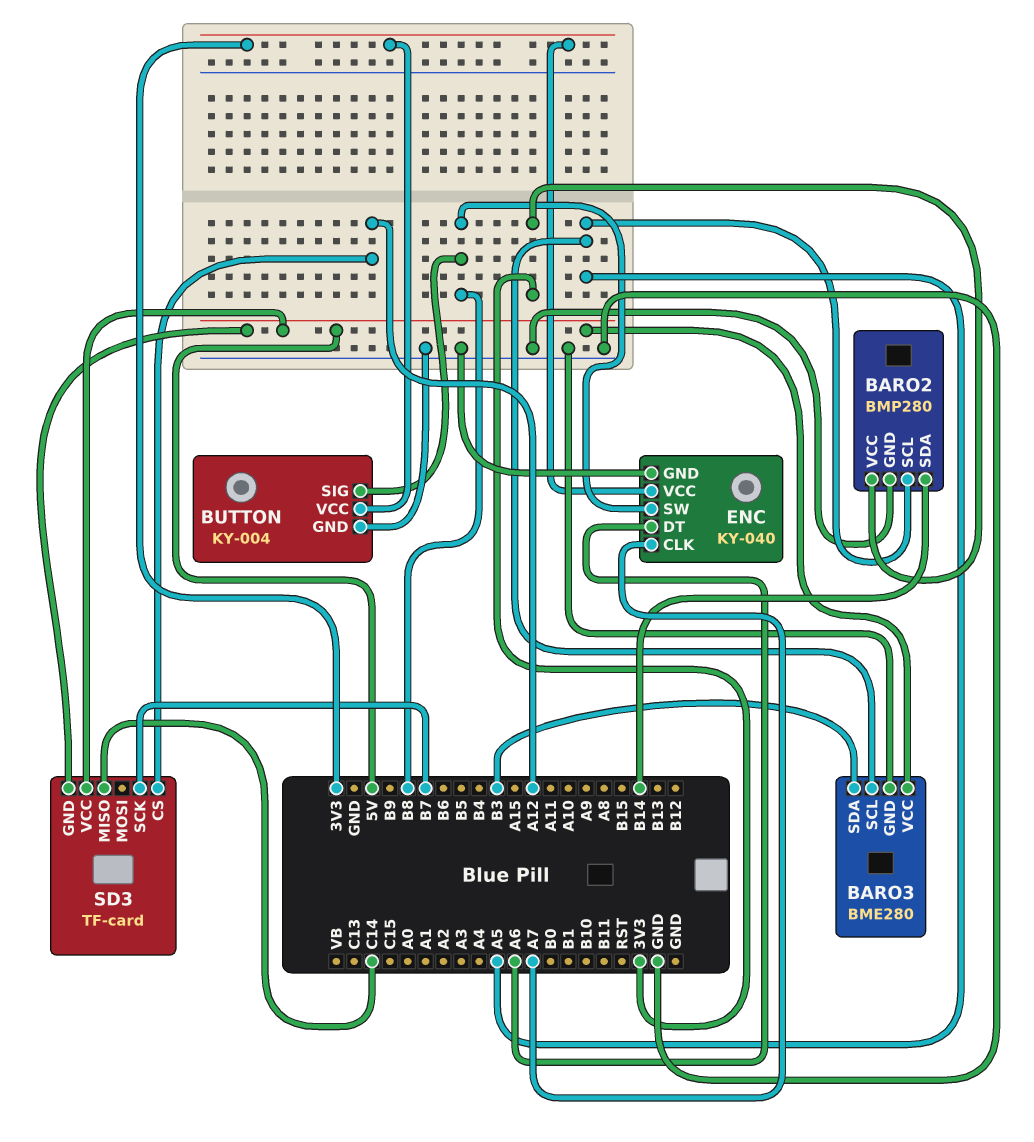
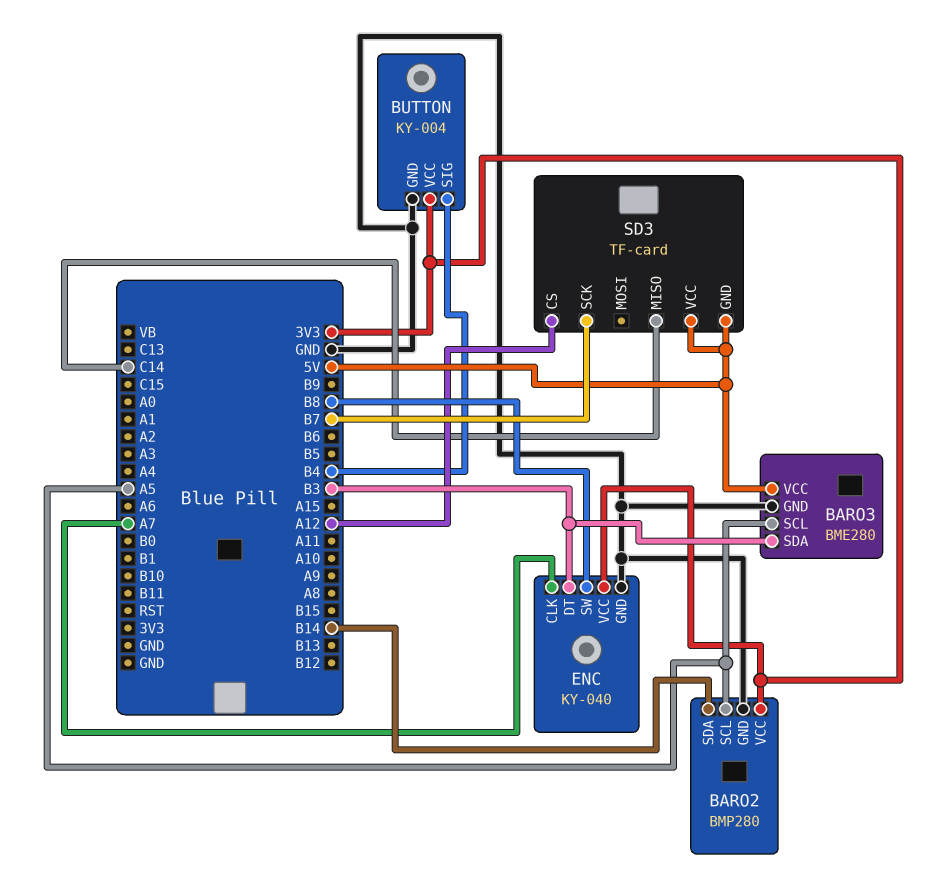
BUTTON pin SIG: B8 -> B4
ENC pin DT: A6 -> B3

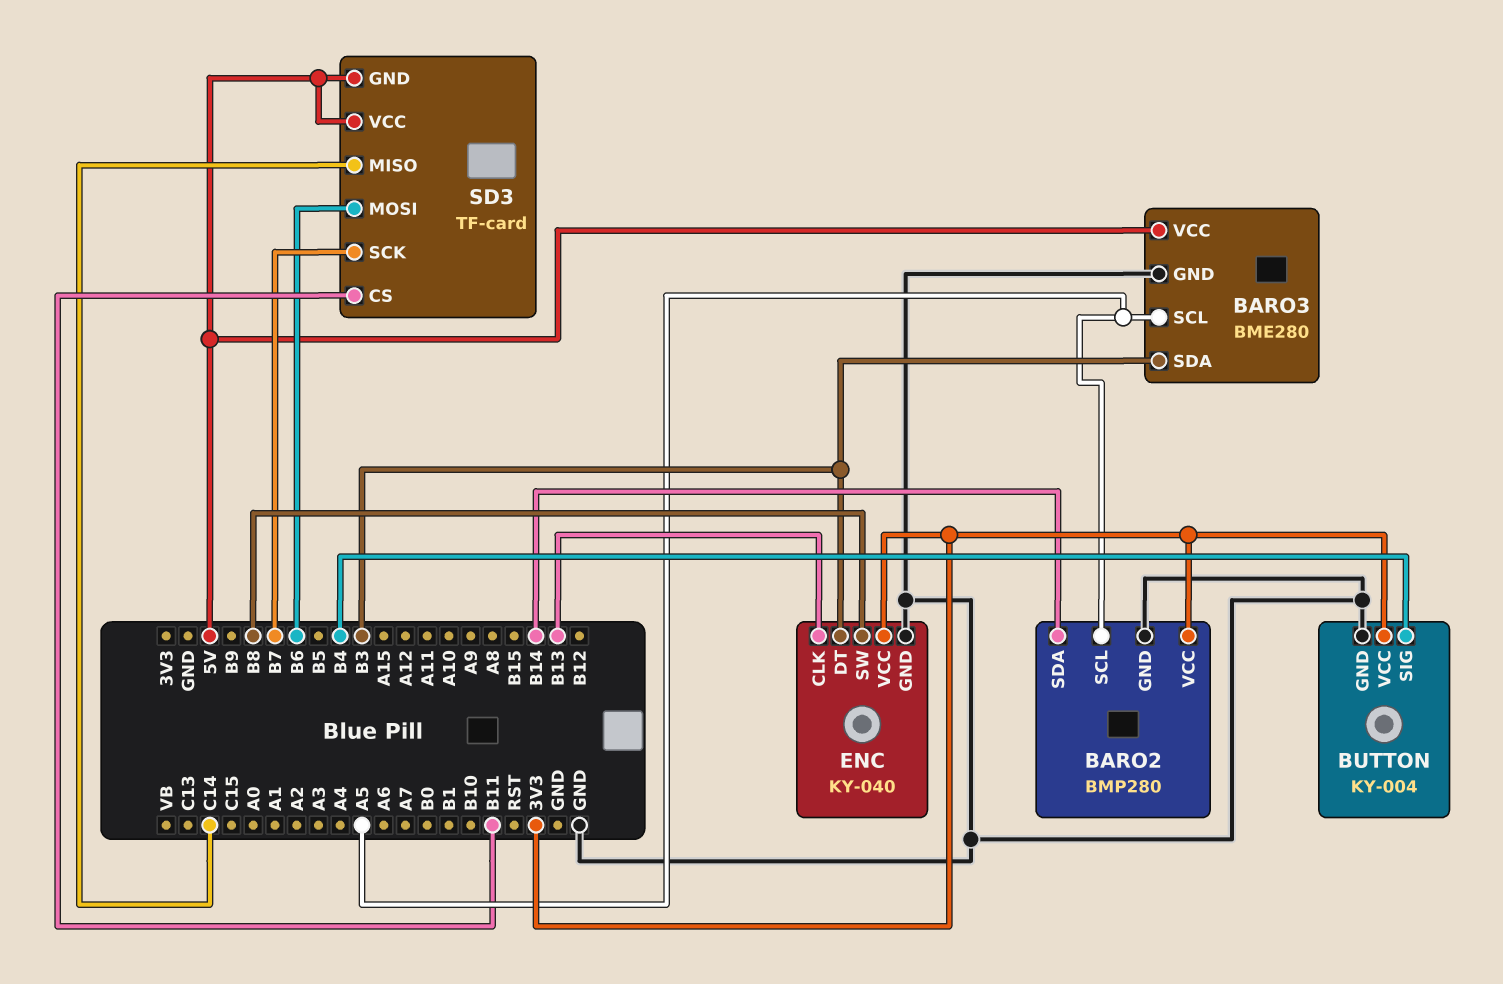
ENC pin CLK: A7 -> B13
SD3 pin CS: A12 -> B11
SD3 pin MOSI: none -> B6

